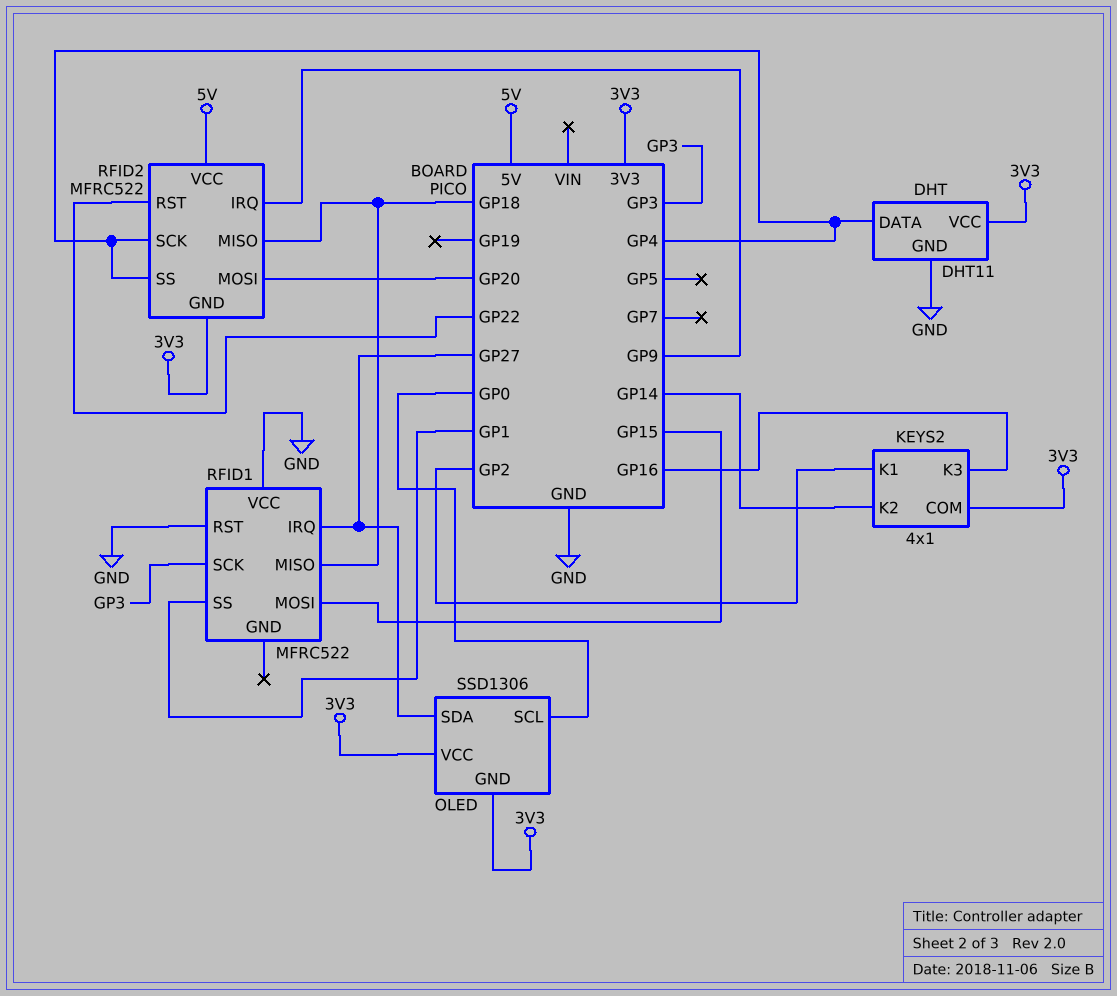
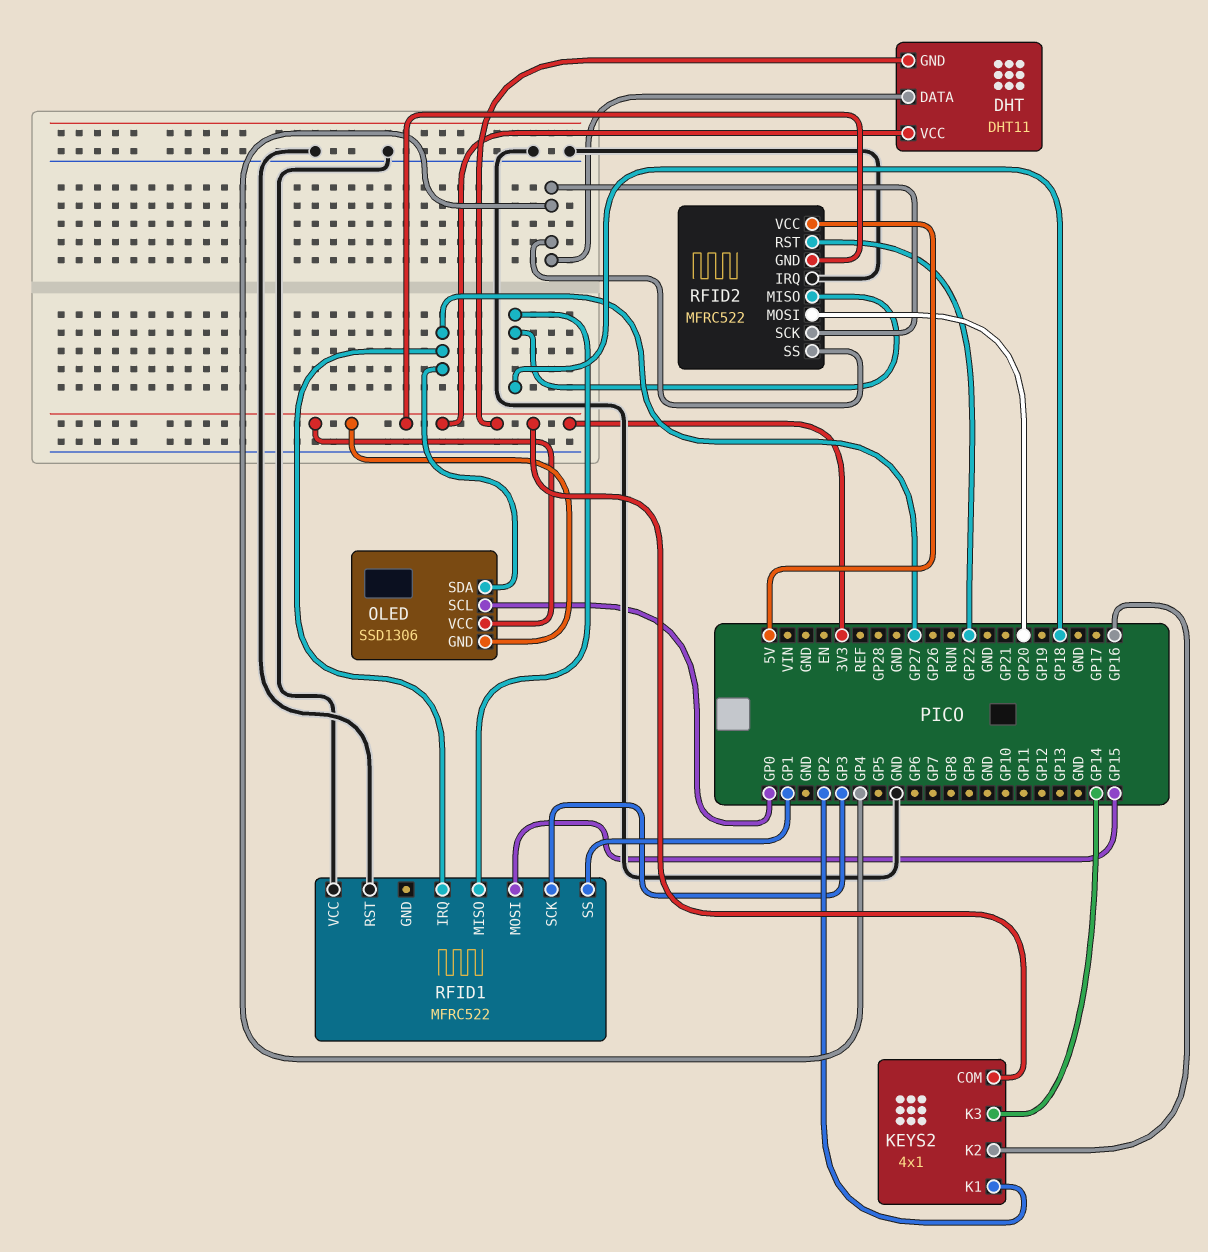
DHT pin GND: GND -> 3V3
KEYS2 pin K2: GP14 -> GP16
KEYS2 pin K3: GP16 -> GP14
RFID2 pin IRQ: GP9 -> GND

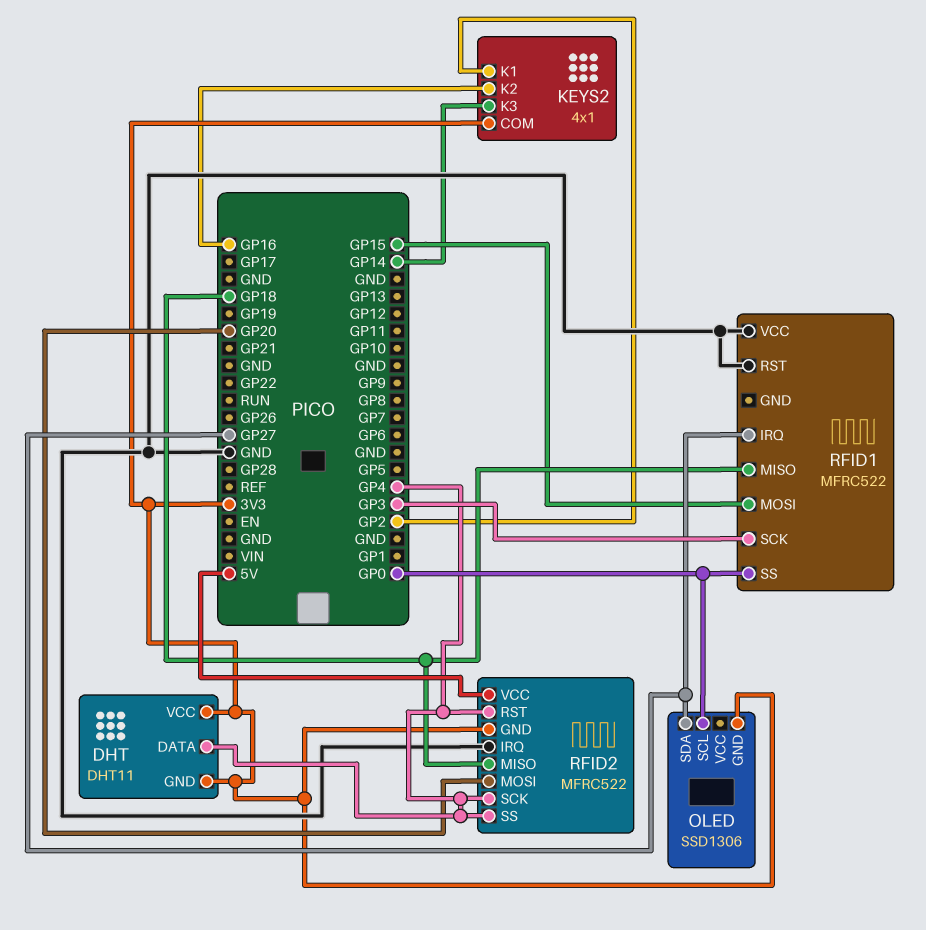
OLED pin VCC: 3V3 -> none
RFID1 pin SS: GP1 -> GP0
RFID2 pin RST: GP22 -> GP4

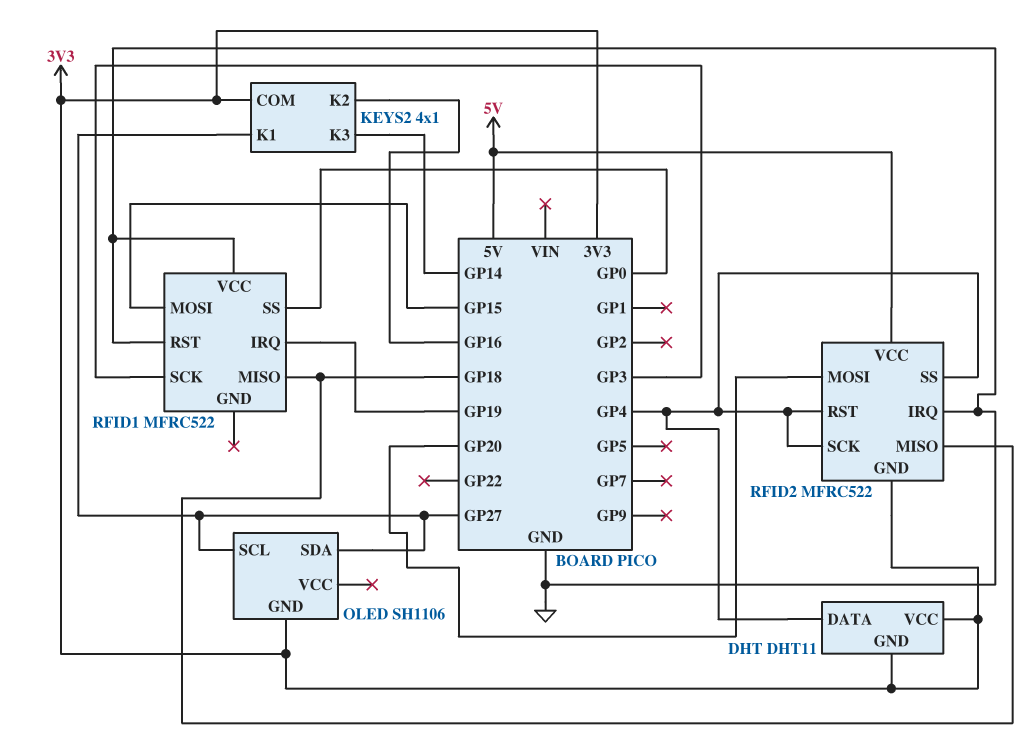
KEYS2 pin K1: GP2 -> GP27
OLED: SSD1306 -> SH1106
OLED pin SCL: GP0 -> GP27
RFID1 pin IRQ: GP27 -> GP19

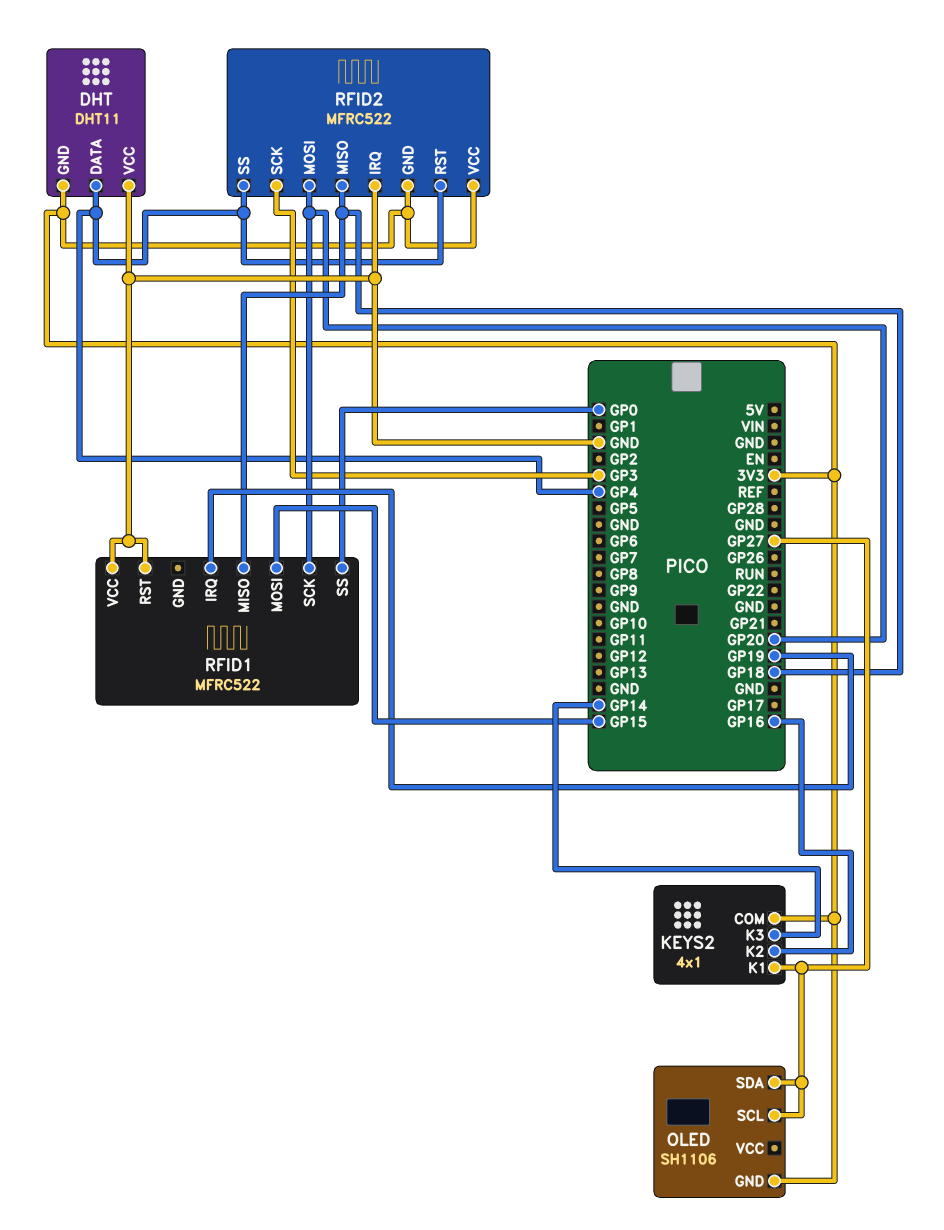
DHT pin VCC: 3V3 -> GND
RFID1 pin SCK: GP3 -> GP20
RFID2 pin SCK: GP4 -> GP3
RFID2 pin VCC: 5V -> 3V3

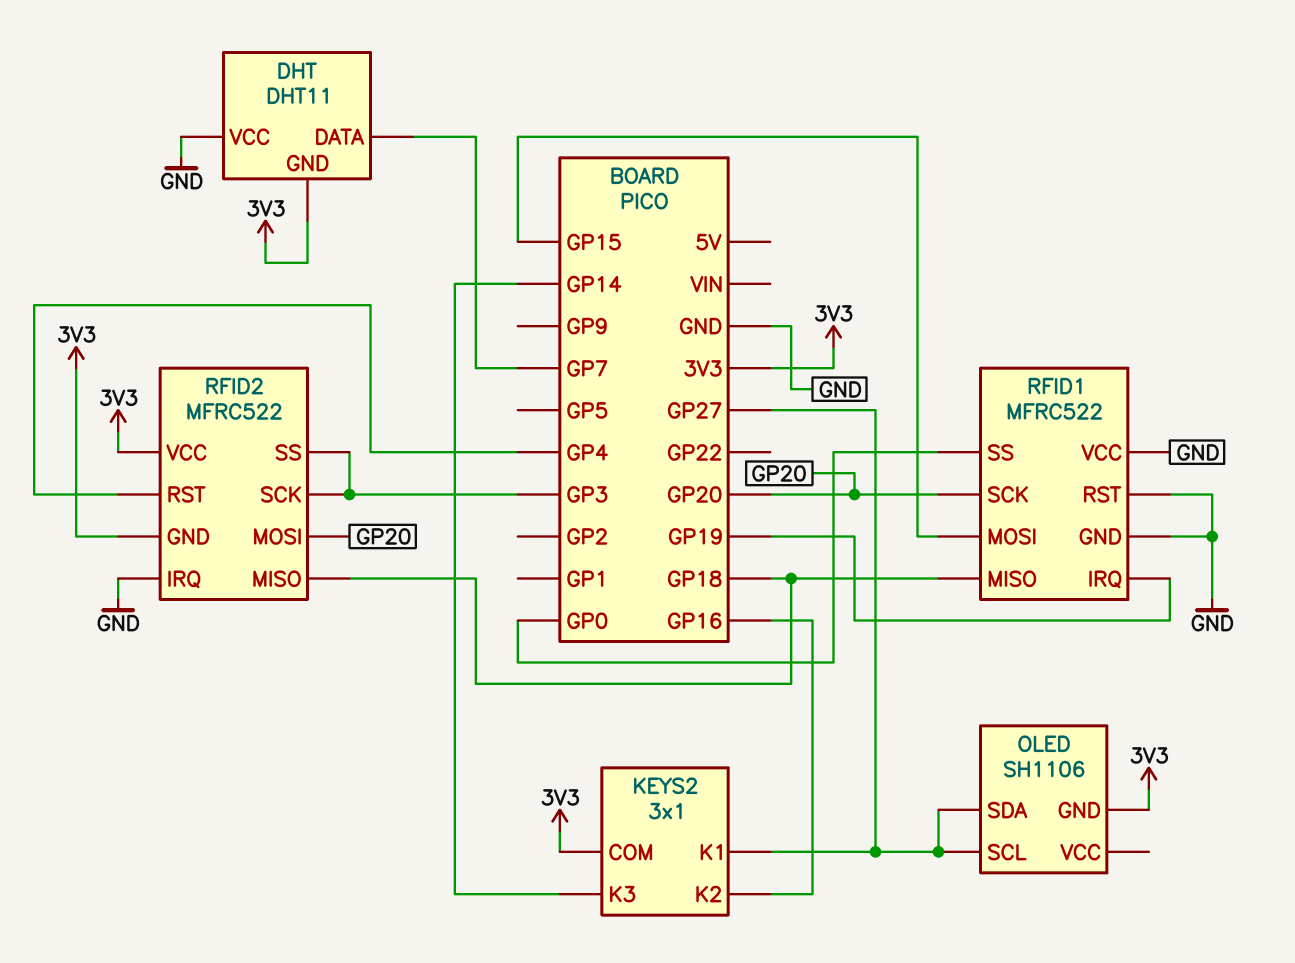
DHT pin DATA: GP4 -> GP7
KEYS2: 4x1 -> 3x1
RFID1 pin GND: none -> GND
RFID2 pin SS: GP4 -> GP3

